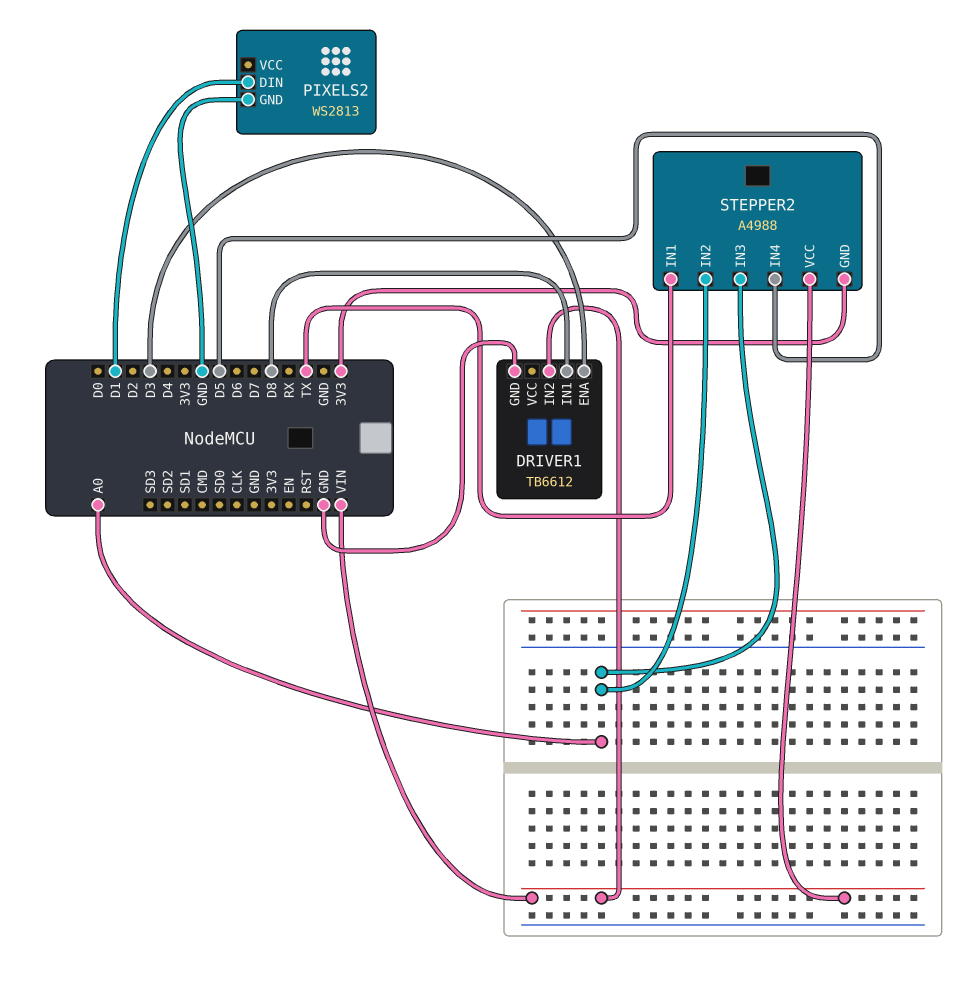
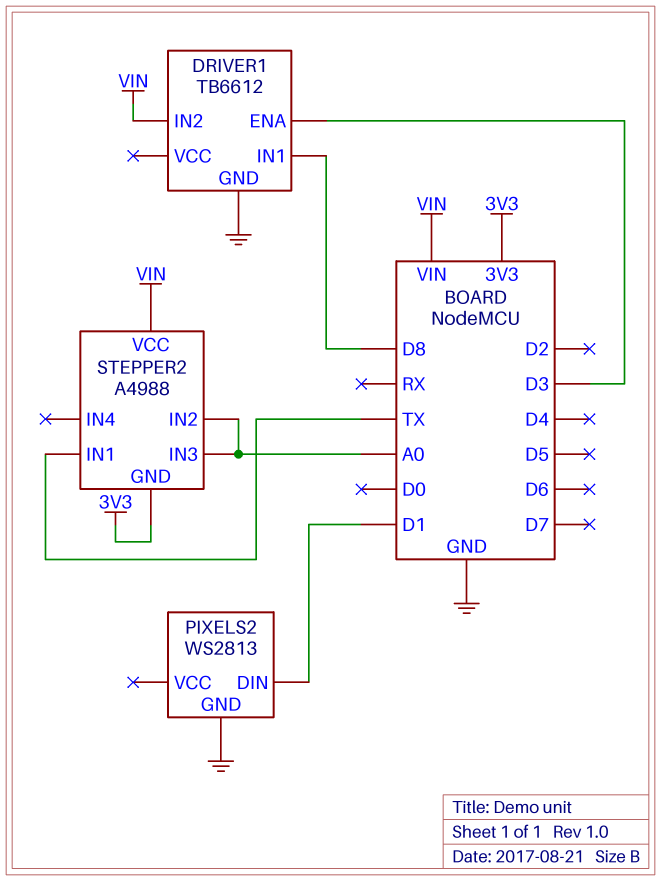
STEPPER2 pin IN4: D5 -> none

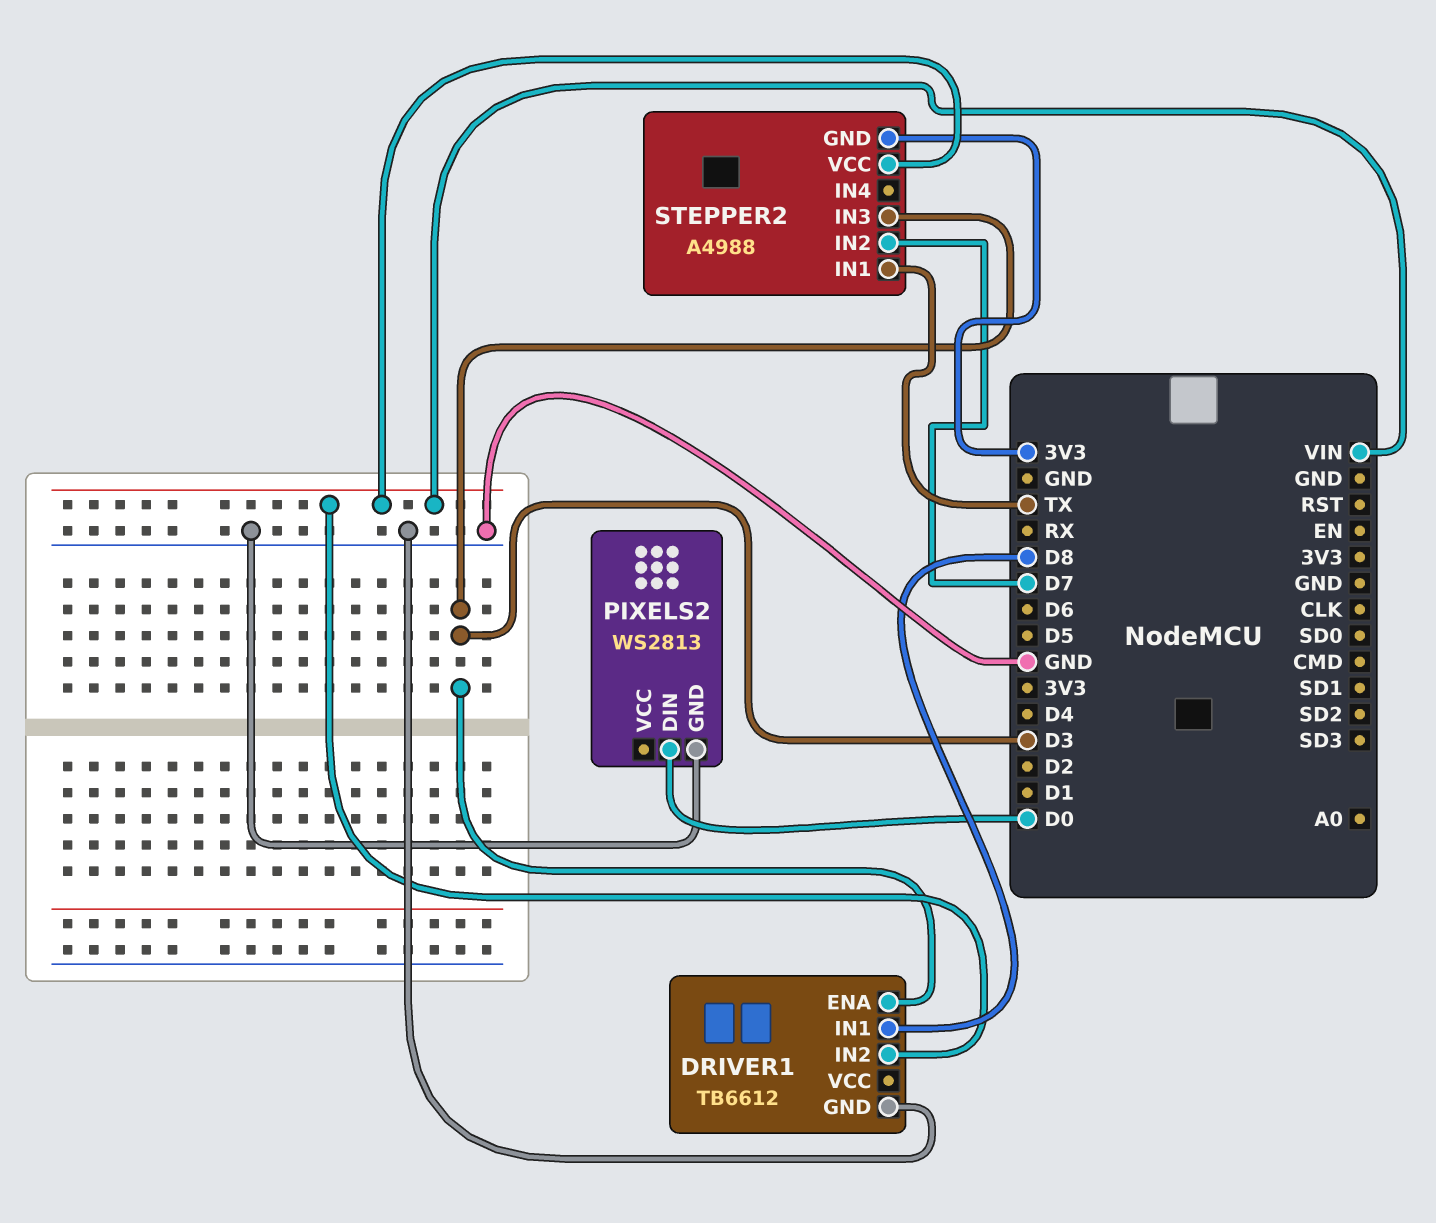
PIXELS2 pin DIN: D1 -> D0
STEPPER2 pin IN2: A0 -> D7
STEPPER2 pin IN3: A0 -> D3

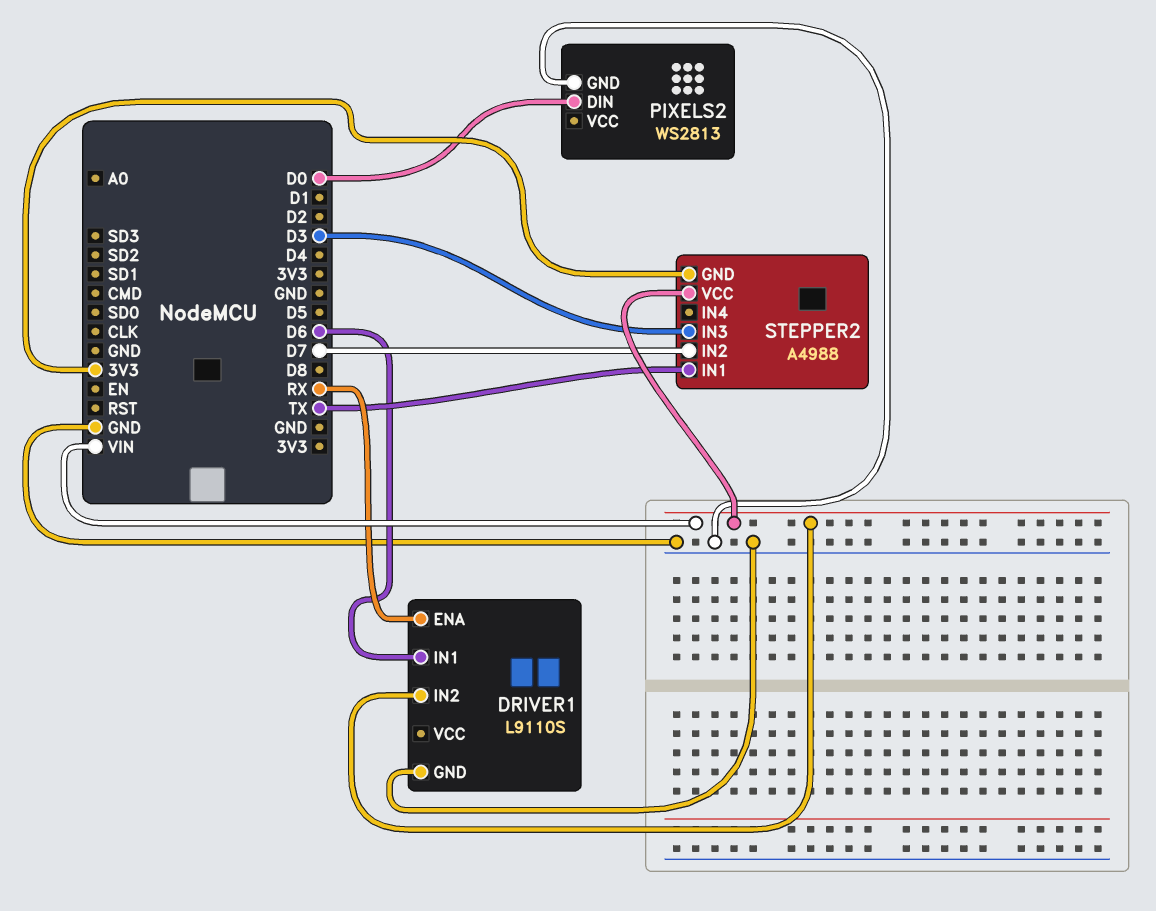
DRIVER1: TB6612 -> L9110S
DRIVER1 pin ENA: D3 -> RX
DRIVER1 pin IN1: D8 -> D6

